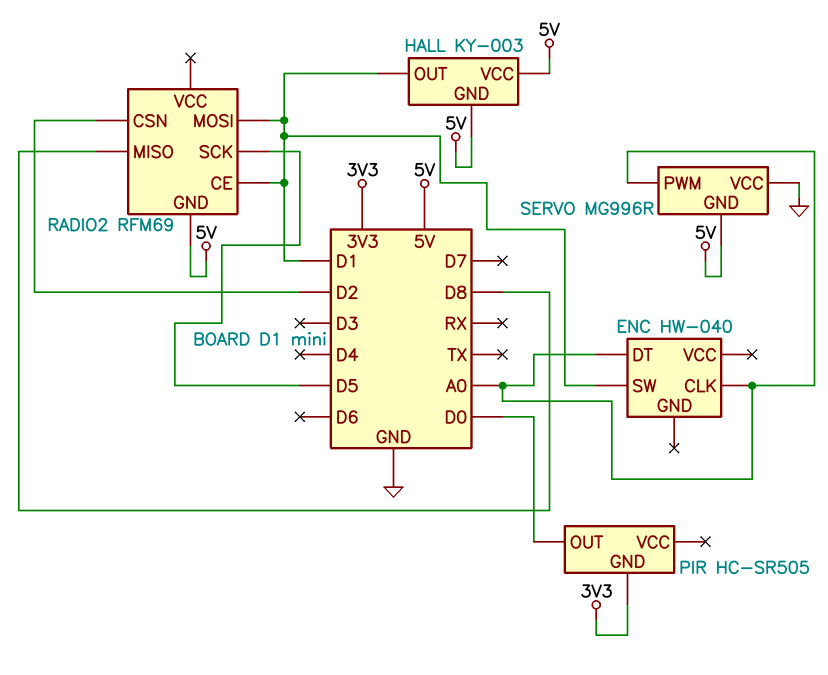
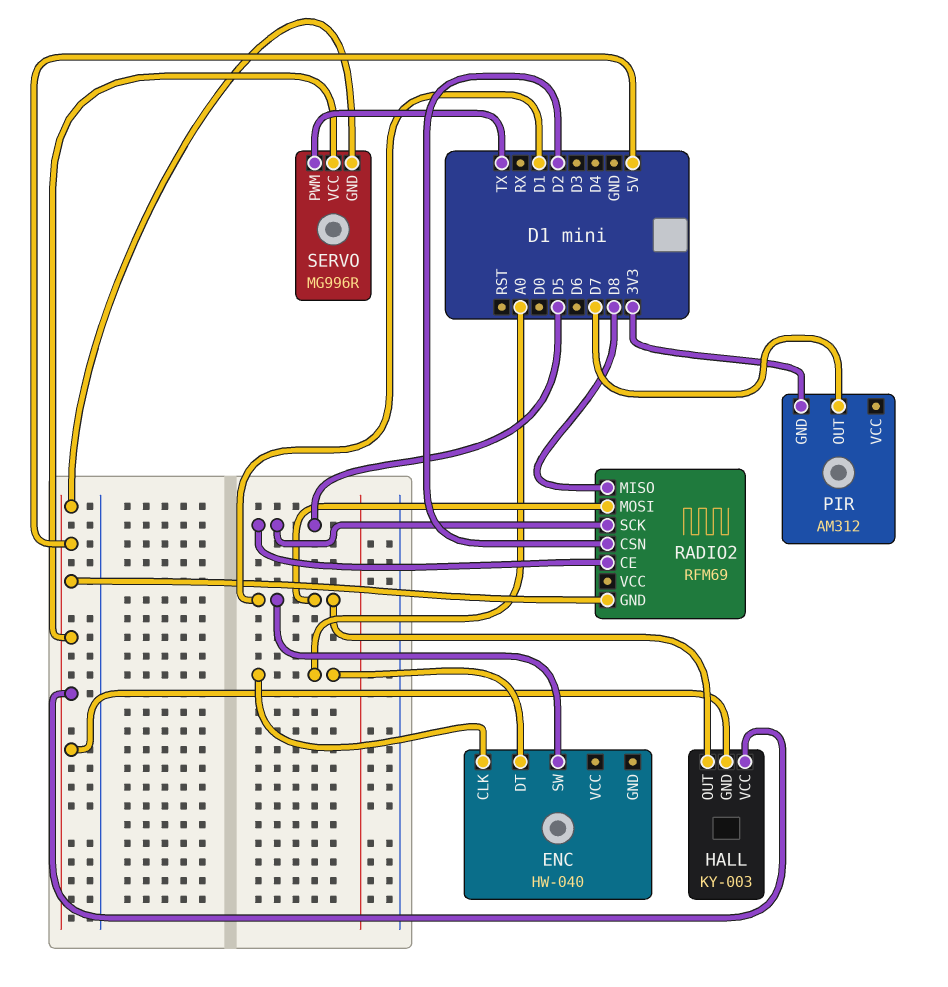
PIR: HC-SR505 -> AM312
PIR pin OUT: D0 -> D7
RADIO2 pin CE: D1 -> D5
SERVO pin PWM: A0 -> TX
SERVO pin VCC: GND -> 5V

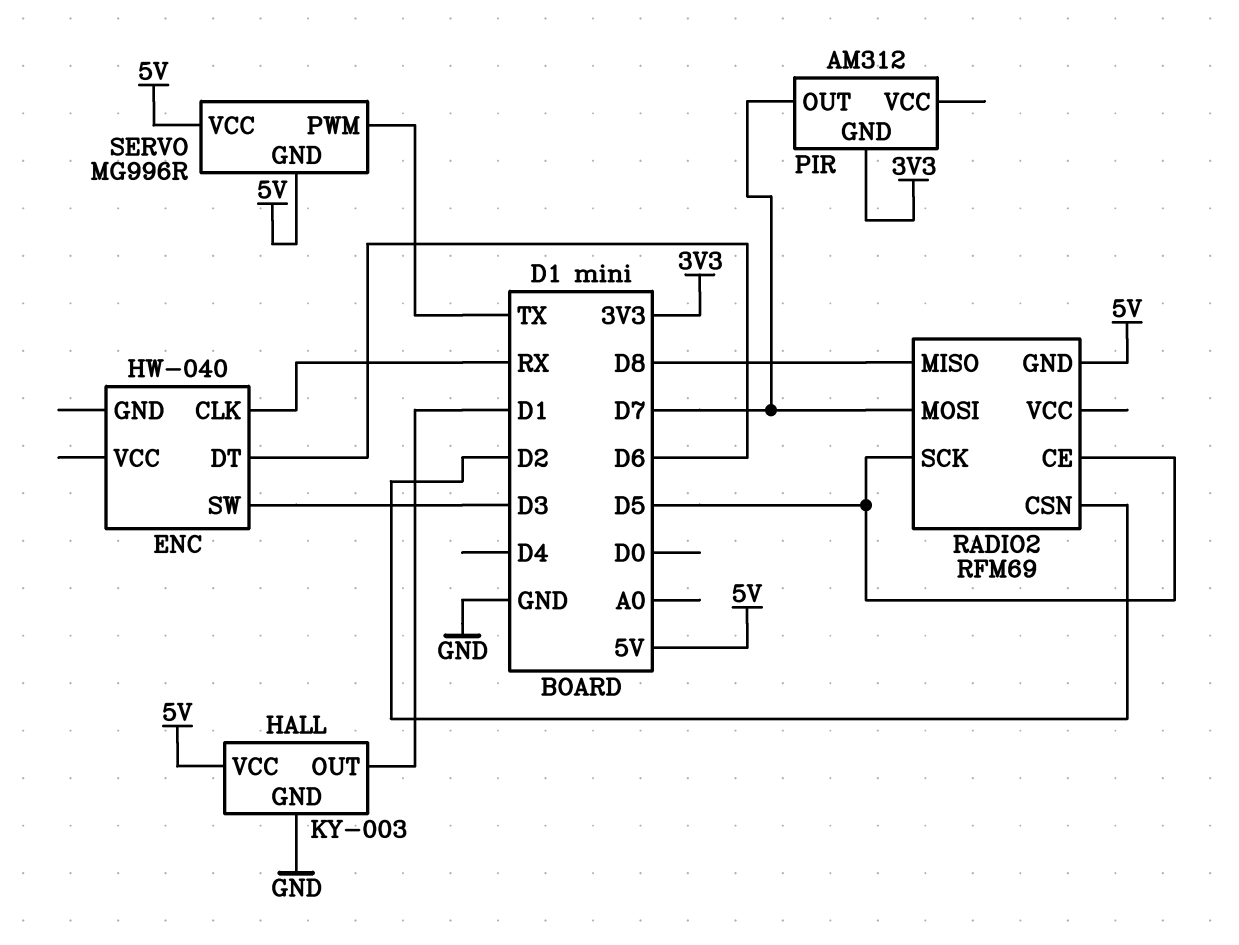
ENC pin CLK: A0 -> RX
ENC pin DT: A0 -> D6
ENC pin SW: D1 -> D3
HALL pin GND: 5V -> GND
RADIO2 pin MOSI: D1 -> D7

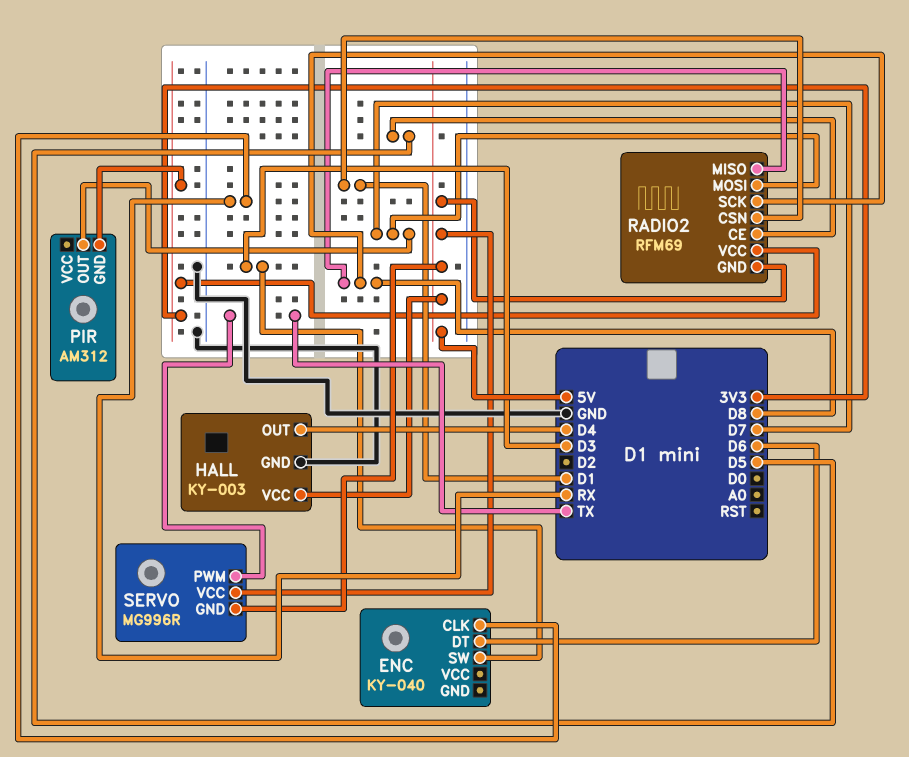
ENC: HW-040 -> KY-040
HALL pin OUT: D1 -> D4
RADIO2 pin CSN: D2 -> D1
RADIO2 pin SCK: D5 -> D8
RADIO2 pin VCC: none -> 3V3

